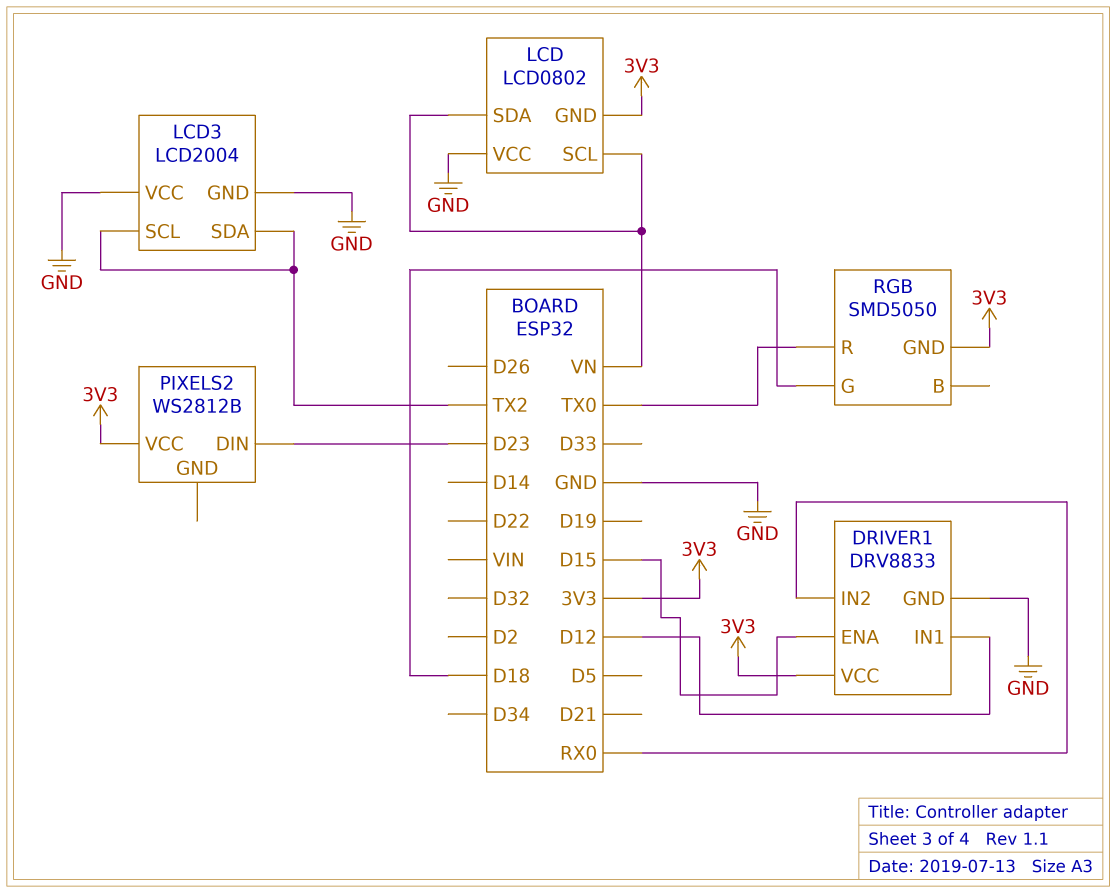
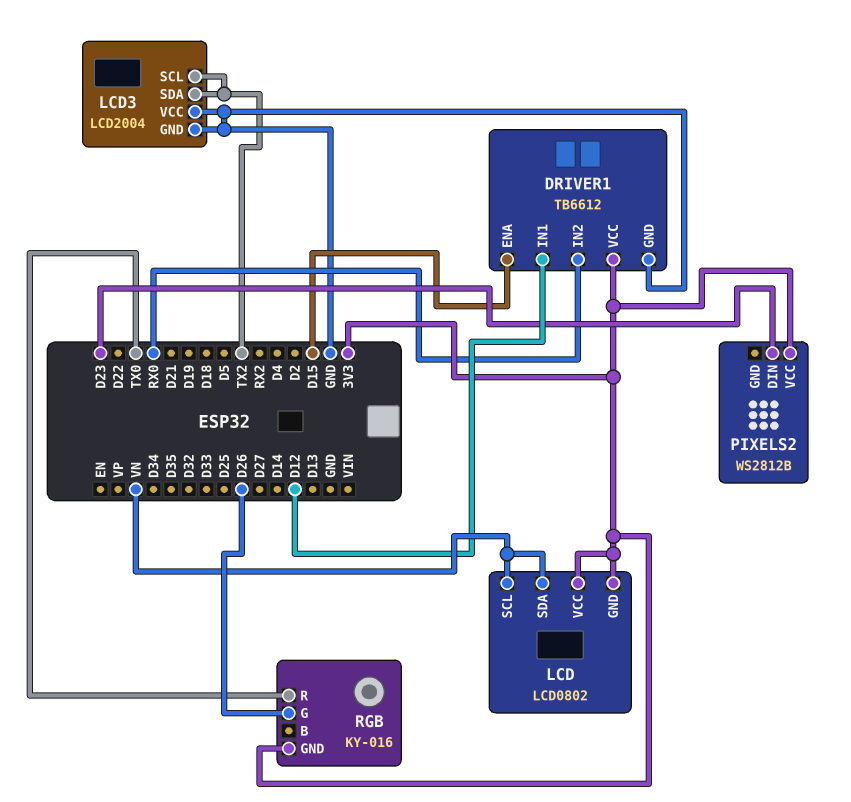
DRIVER1: DRV8833 -> TB6612
LCD pin VCC: GND -> 3V3
RGB: SMD5050 -> KY-016
RGB pin G: D18 -> D26

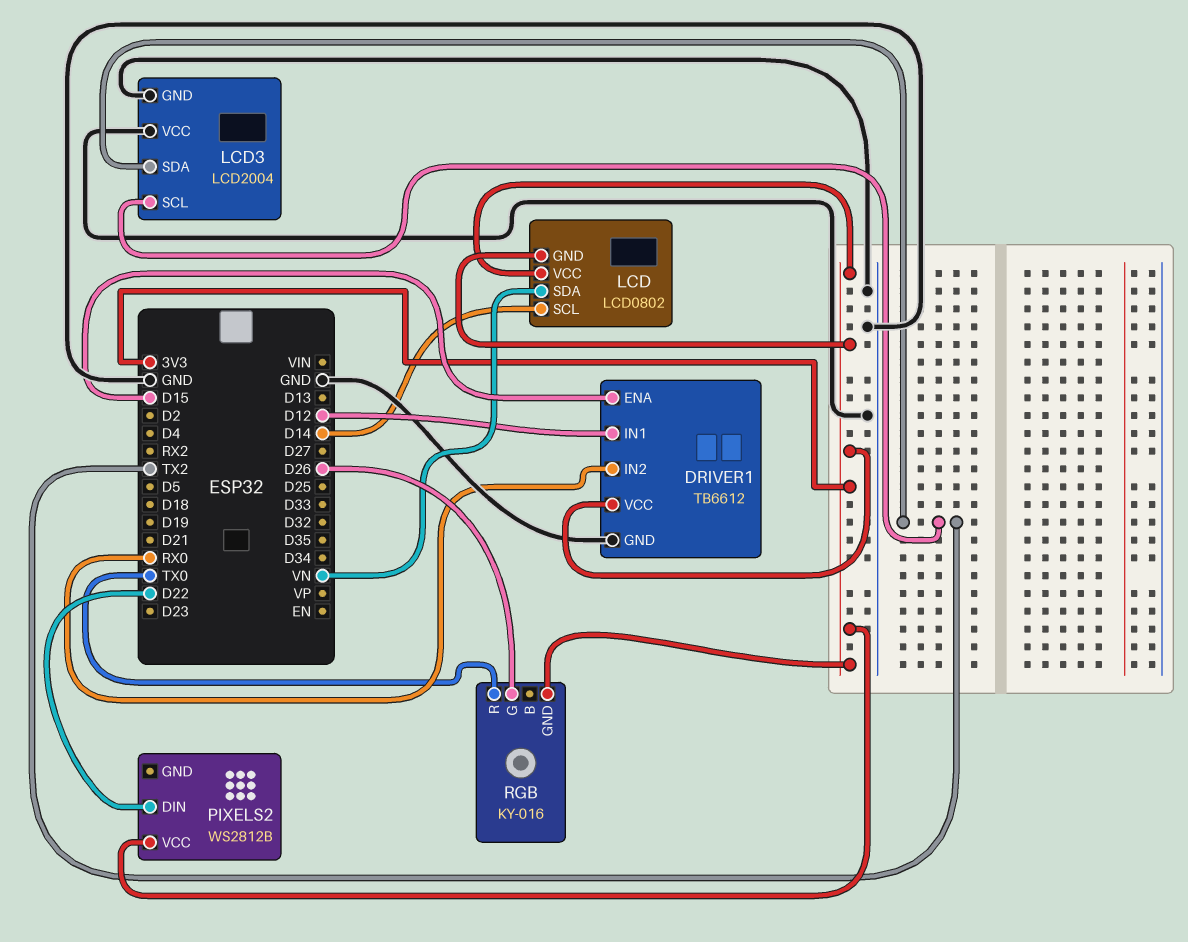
LCD pin SCL: VN -> D14
PIXELS2 pin DIN: D23 -> D22

